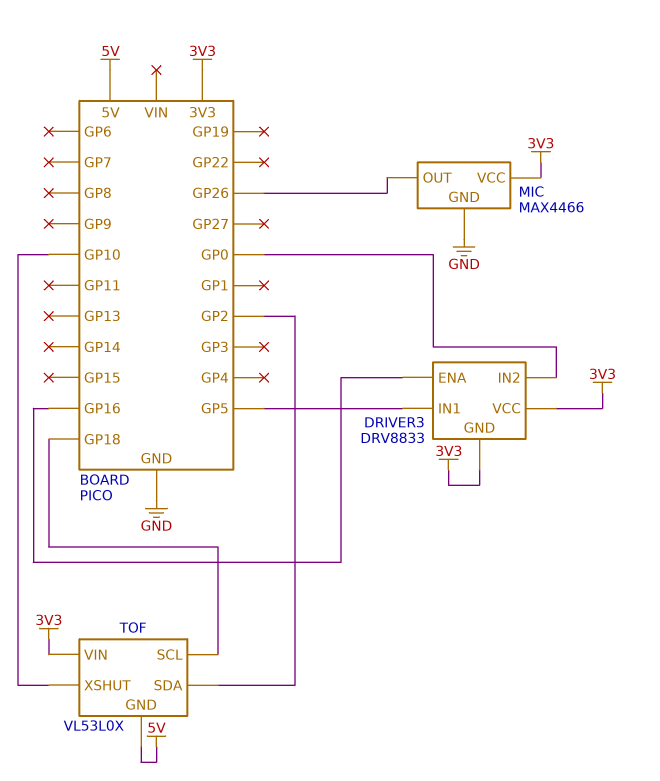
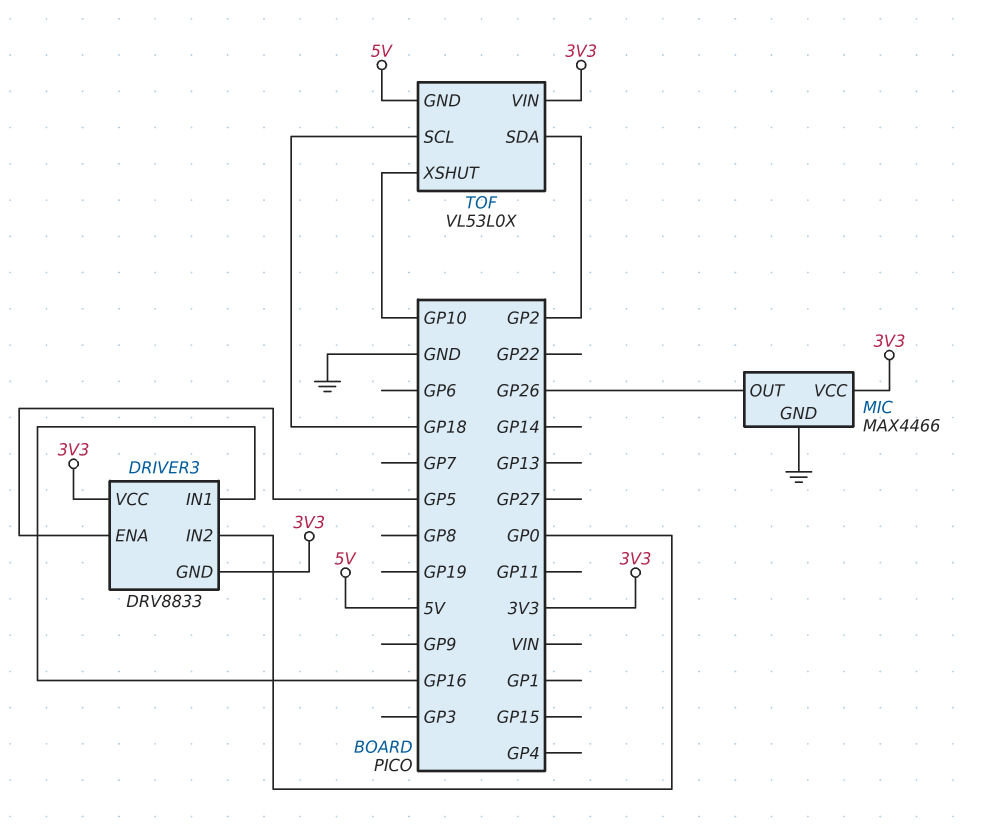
DRIVER3 pin ENA: GP16 -> GP5
DRIVER3 pin IN1: GP5 -> GP16

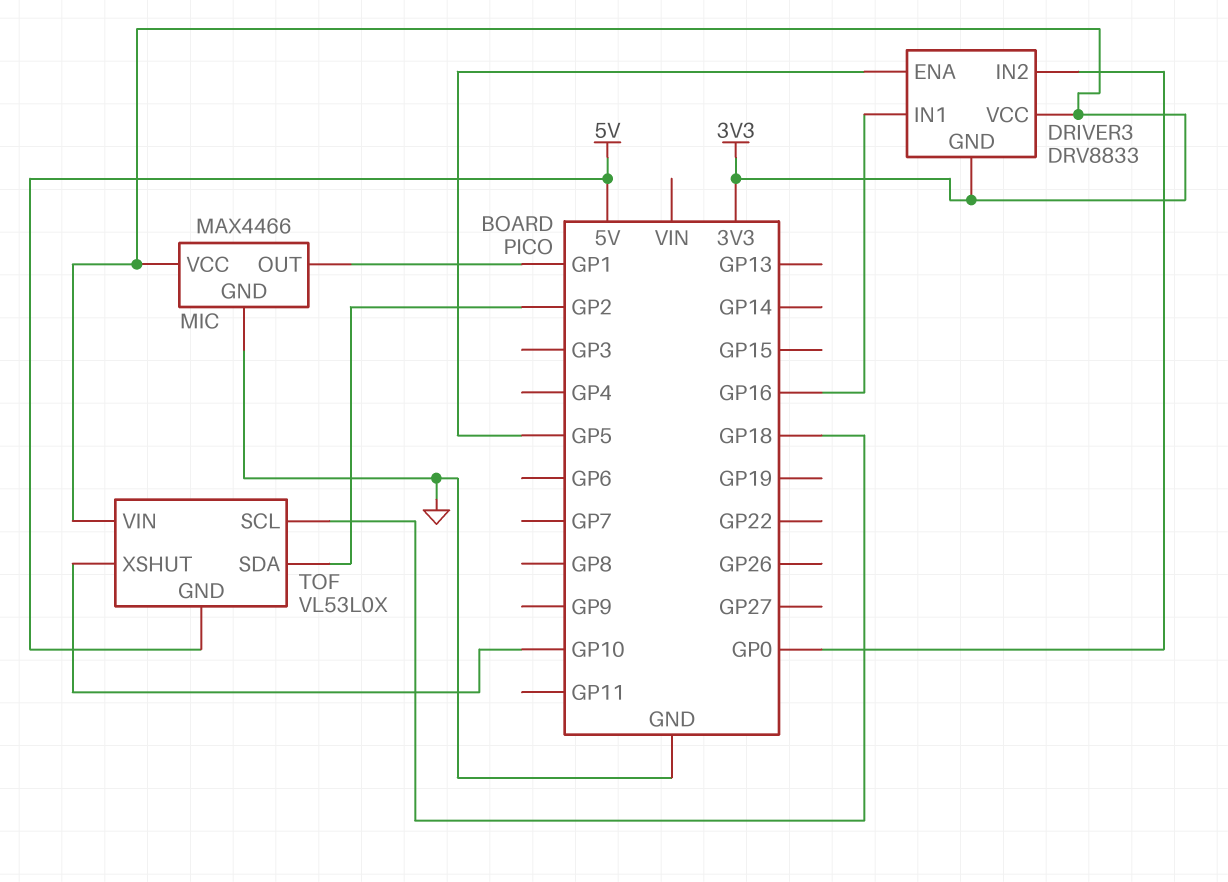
MIC pin OUT: GP26 -> GP1

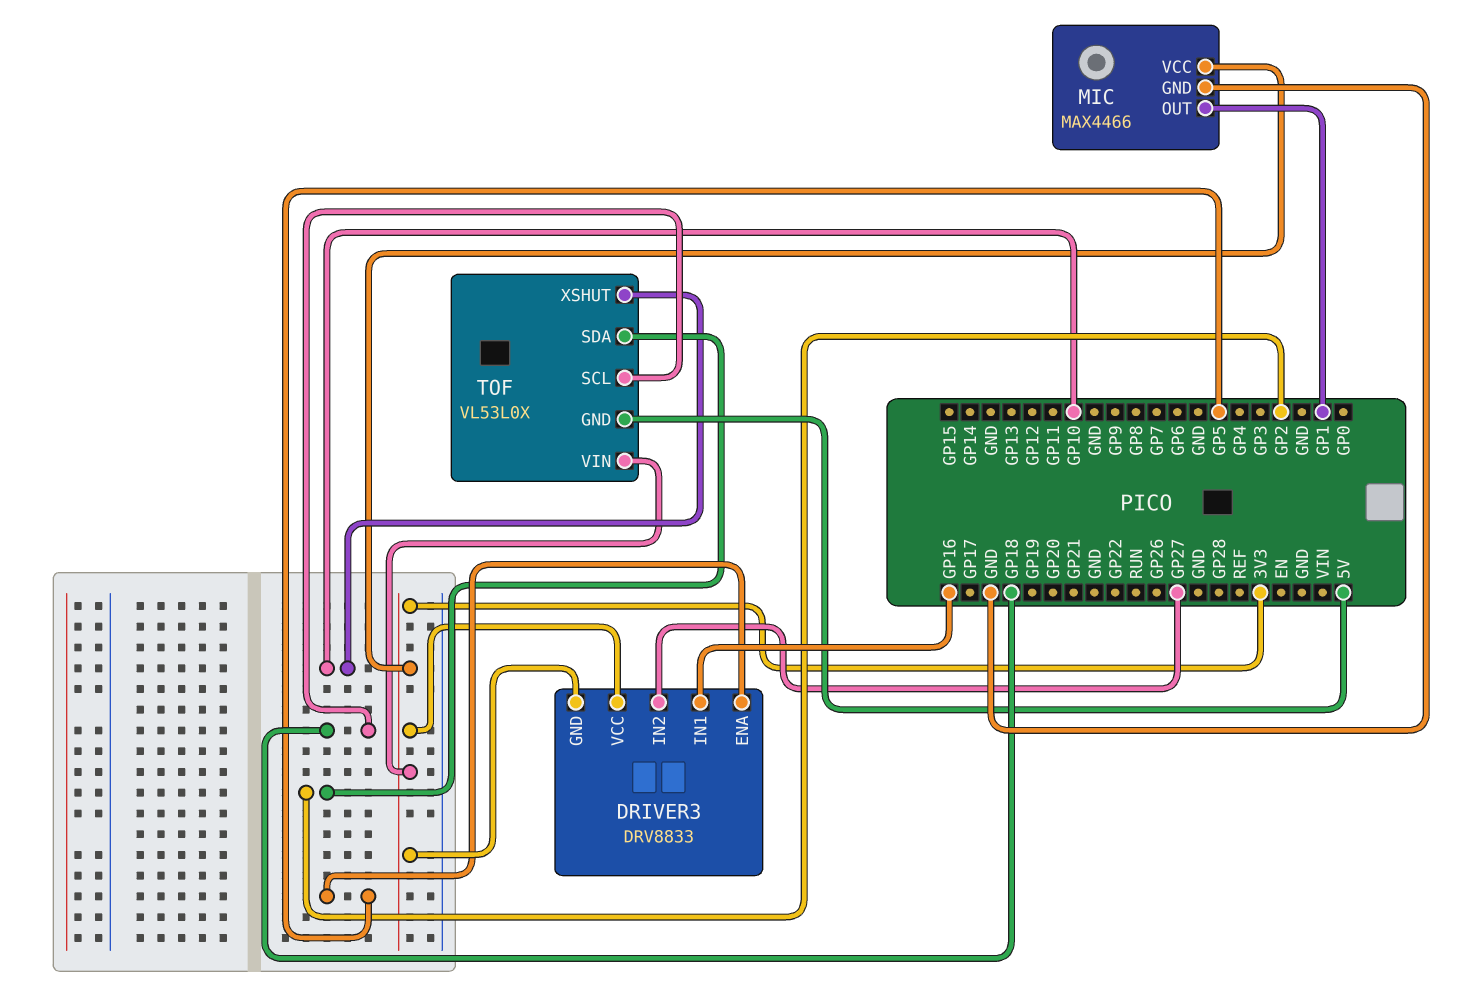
DRIVER3 pin IN2: GP0 -> GP27

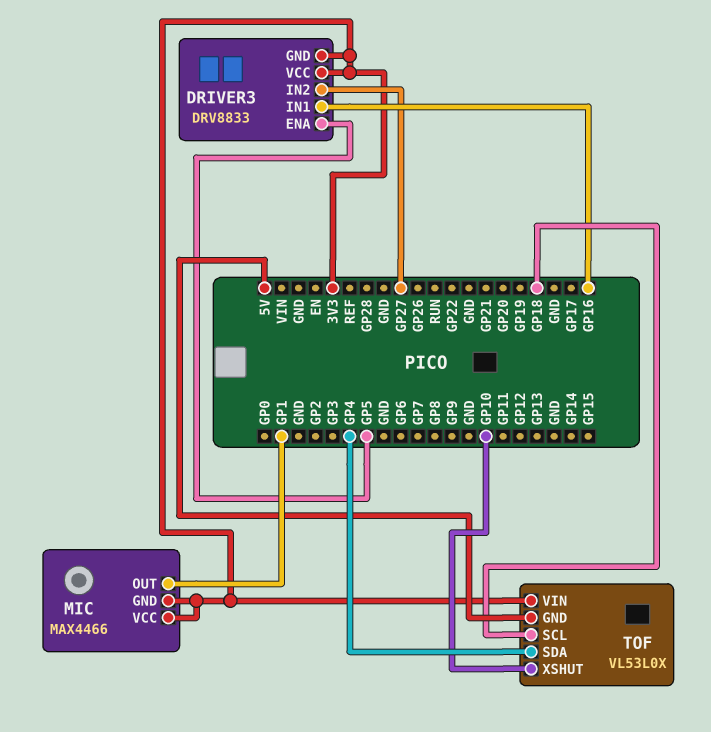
MIC pin GND: GND -> 3V3
TOF pin SDA: GP2 -> GP4

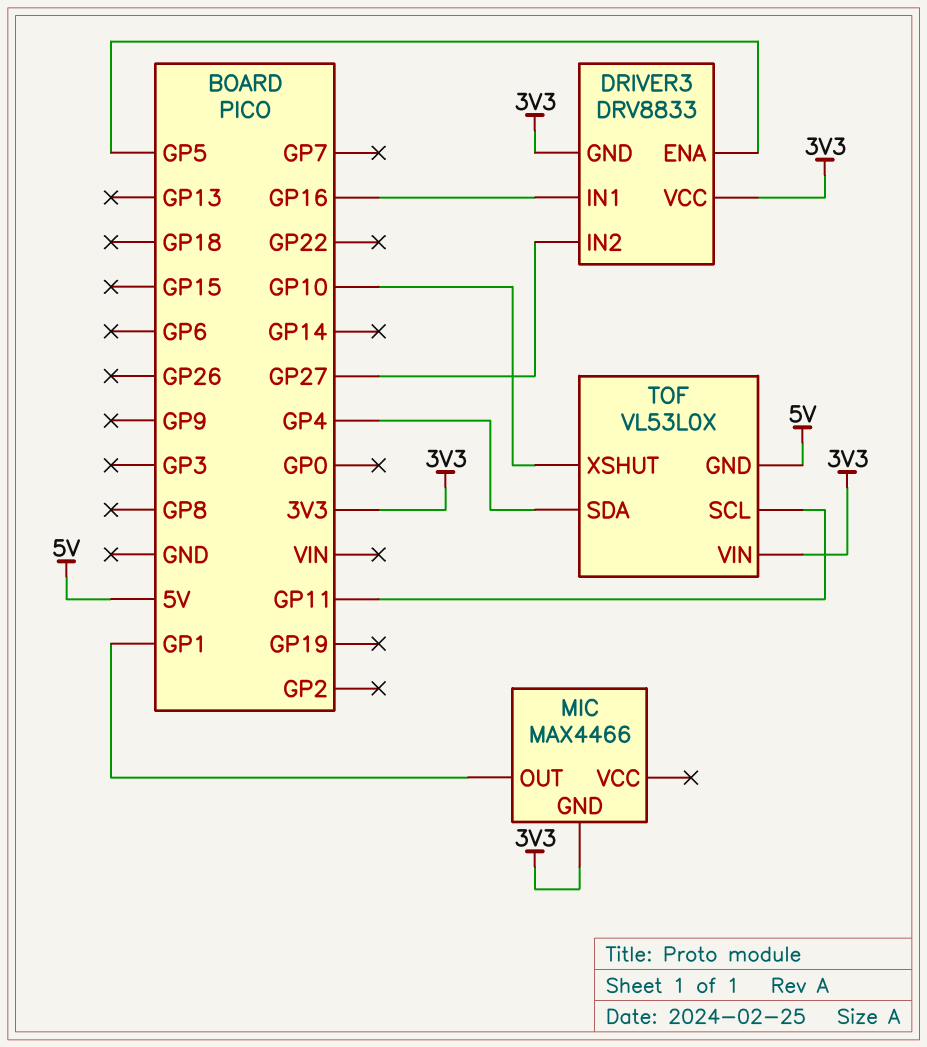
MIC pin VCC: 3V3 -> none
TOF pin SCL: GP18 -> GP11

